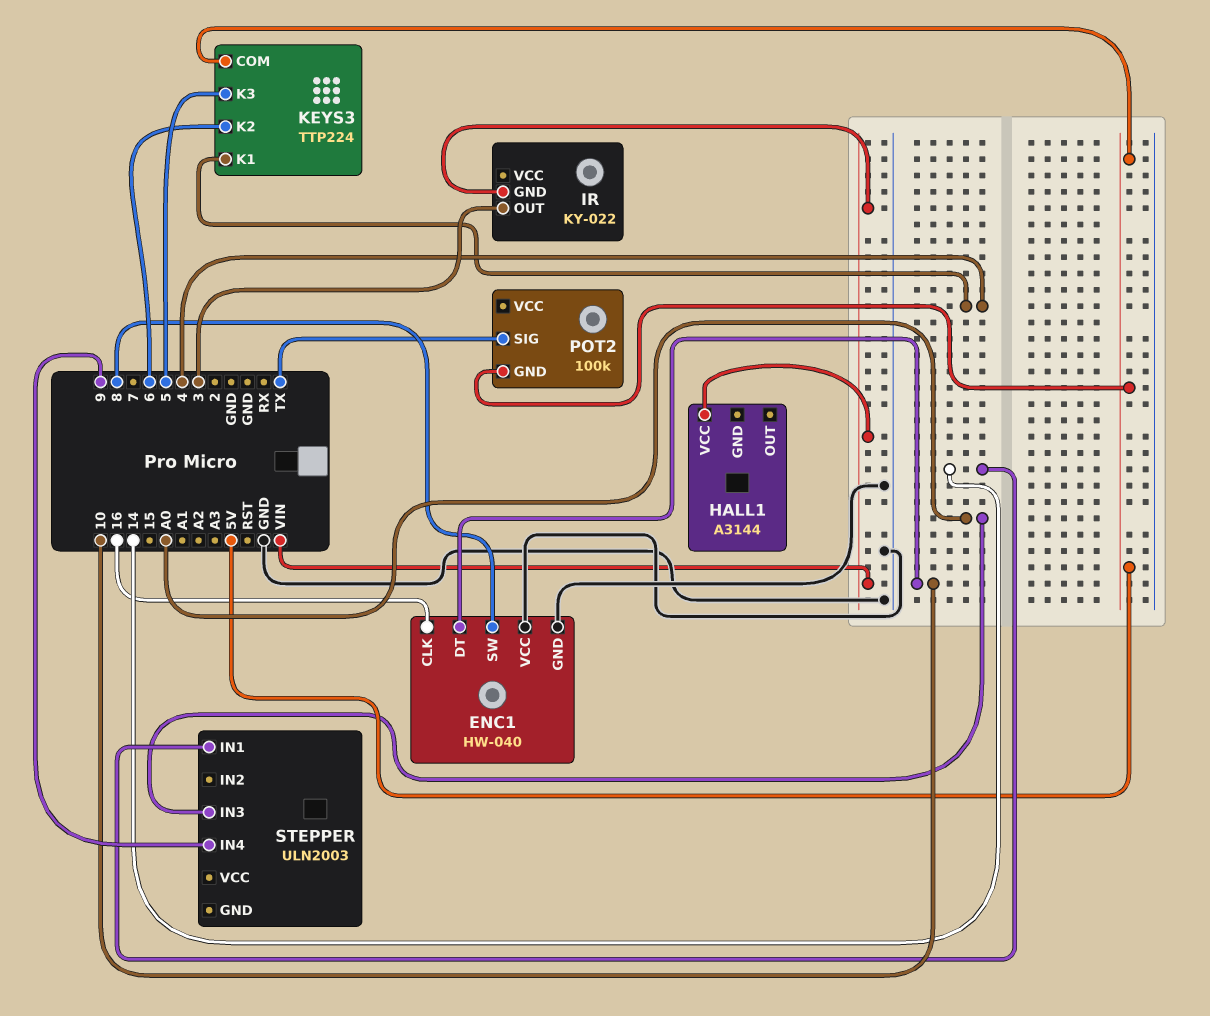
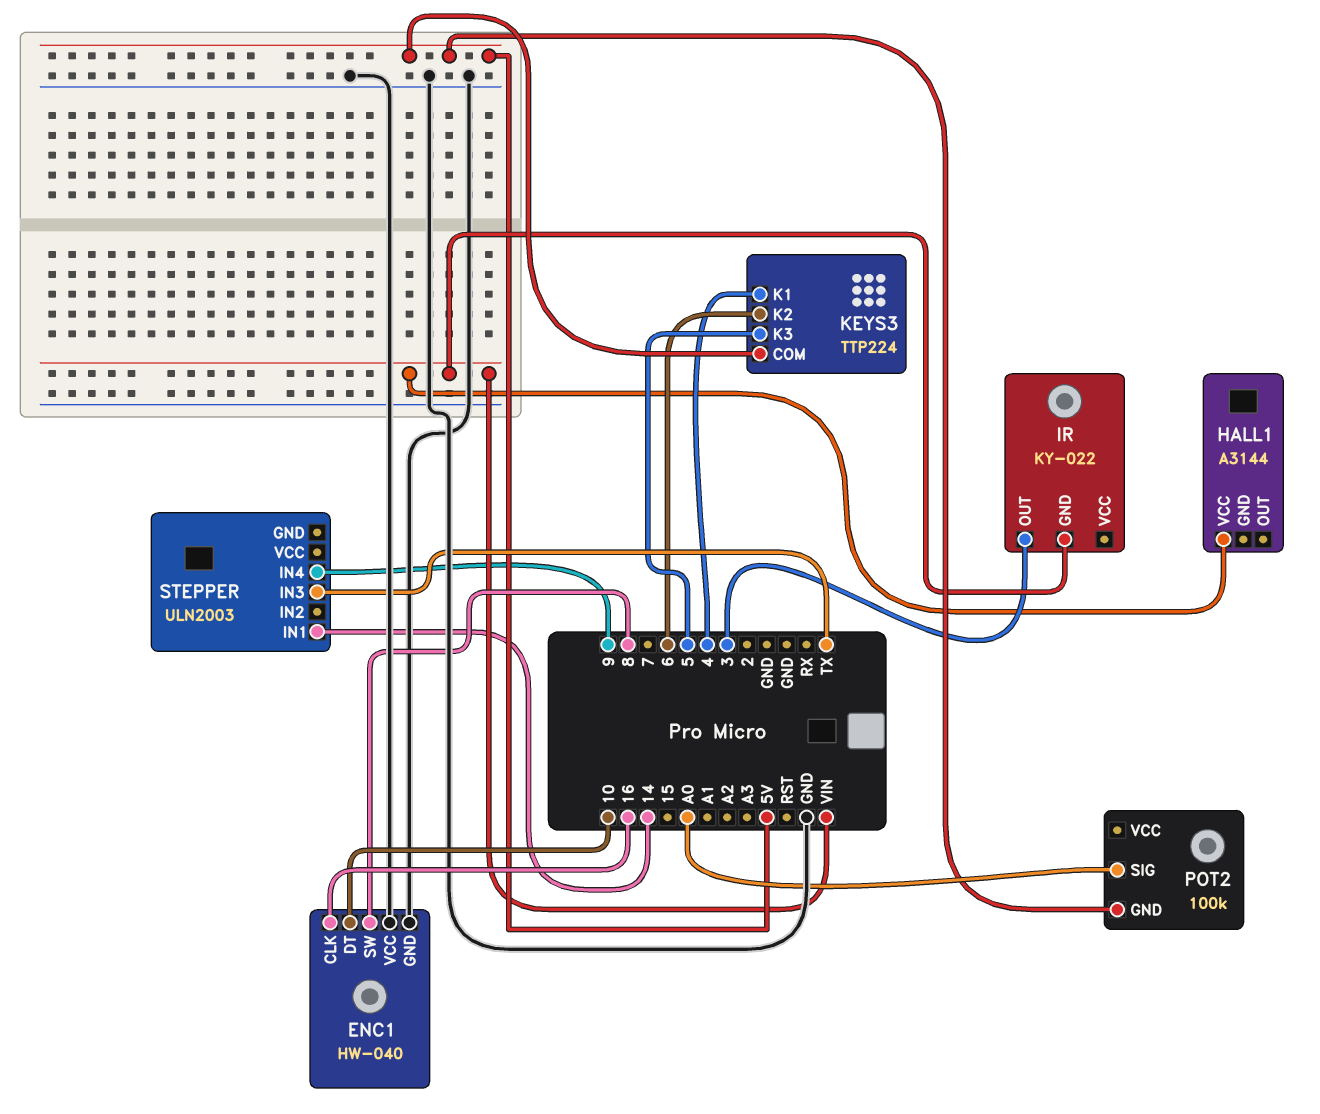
POT2 pin SIG: TX -> A0
STEPPER pin IN3: A0 -> TX

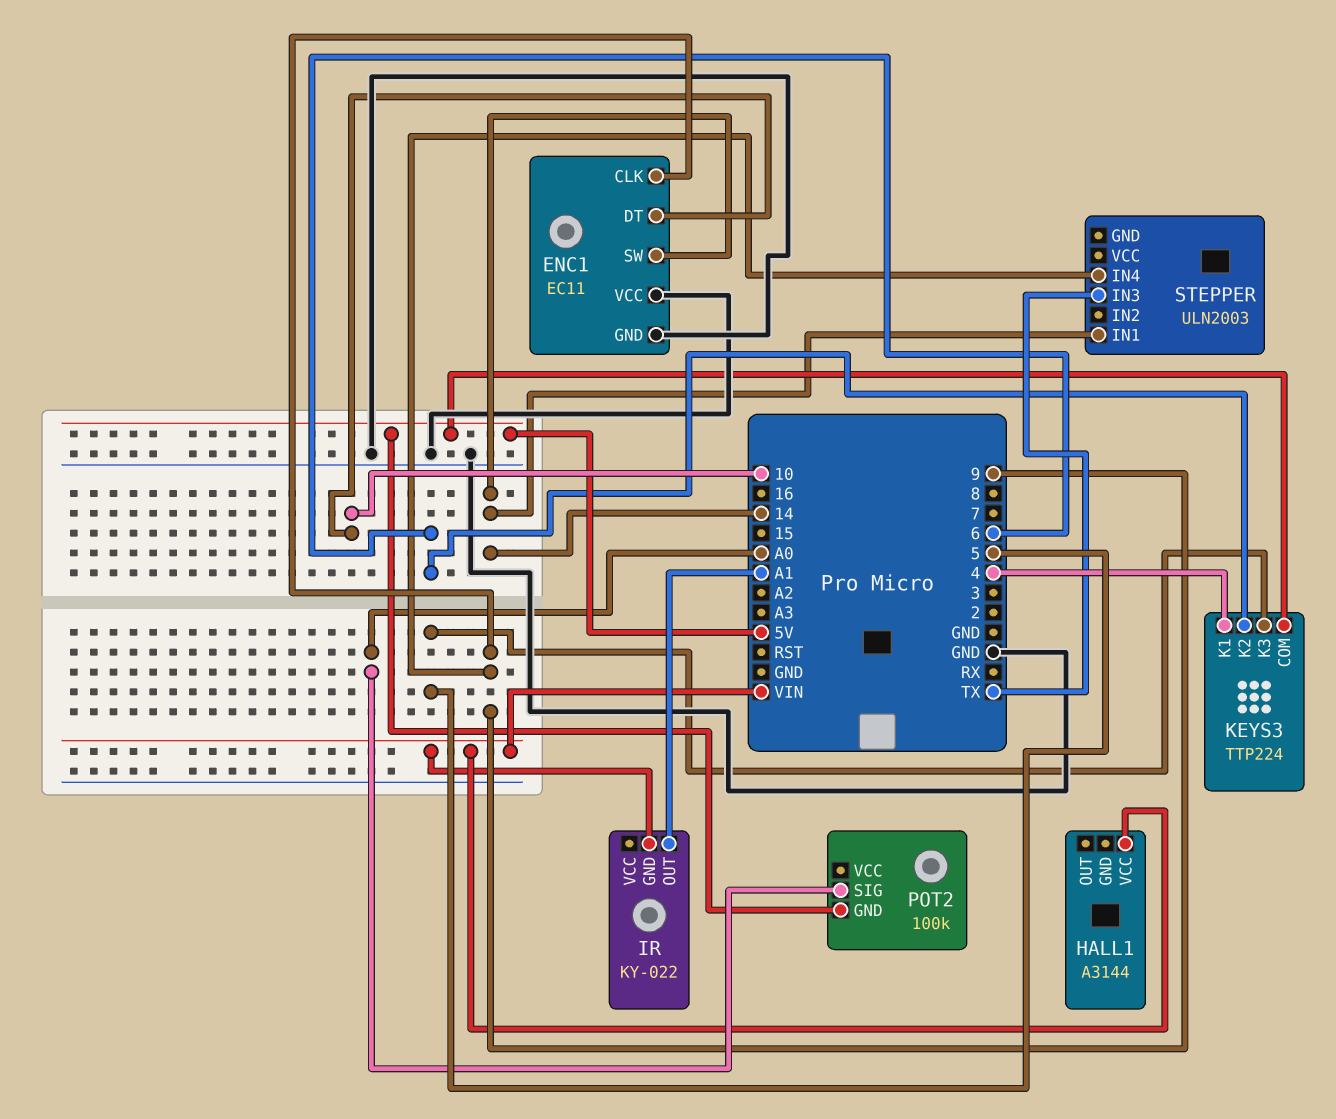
ENC1: HW-040 -> EC11
ENC1 pin CLK: 16 -> 9
ENC1 pin SW: 8 -> 14
IR pin OUT: 3 -> A1

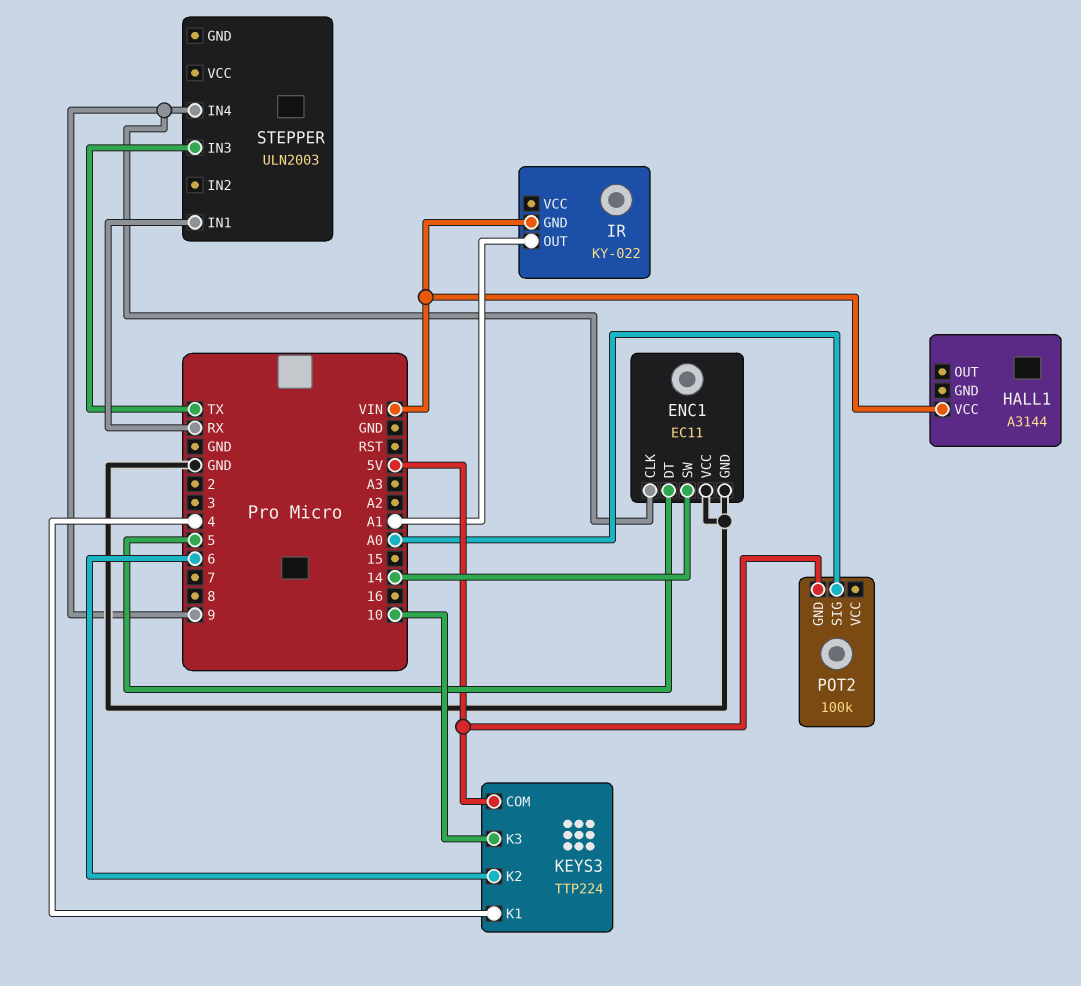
ENC1 pin DT: 10 -> 5
KEYS3 pin K3: 5 -> 10
STEPPER pin IN1: 14 -> RX

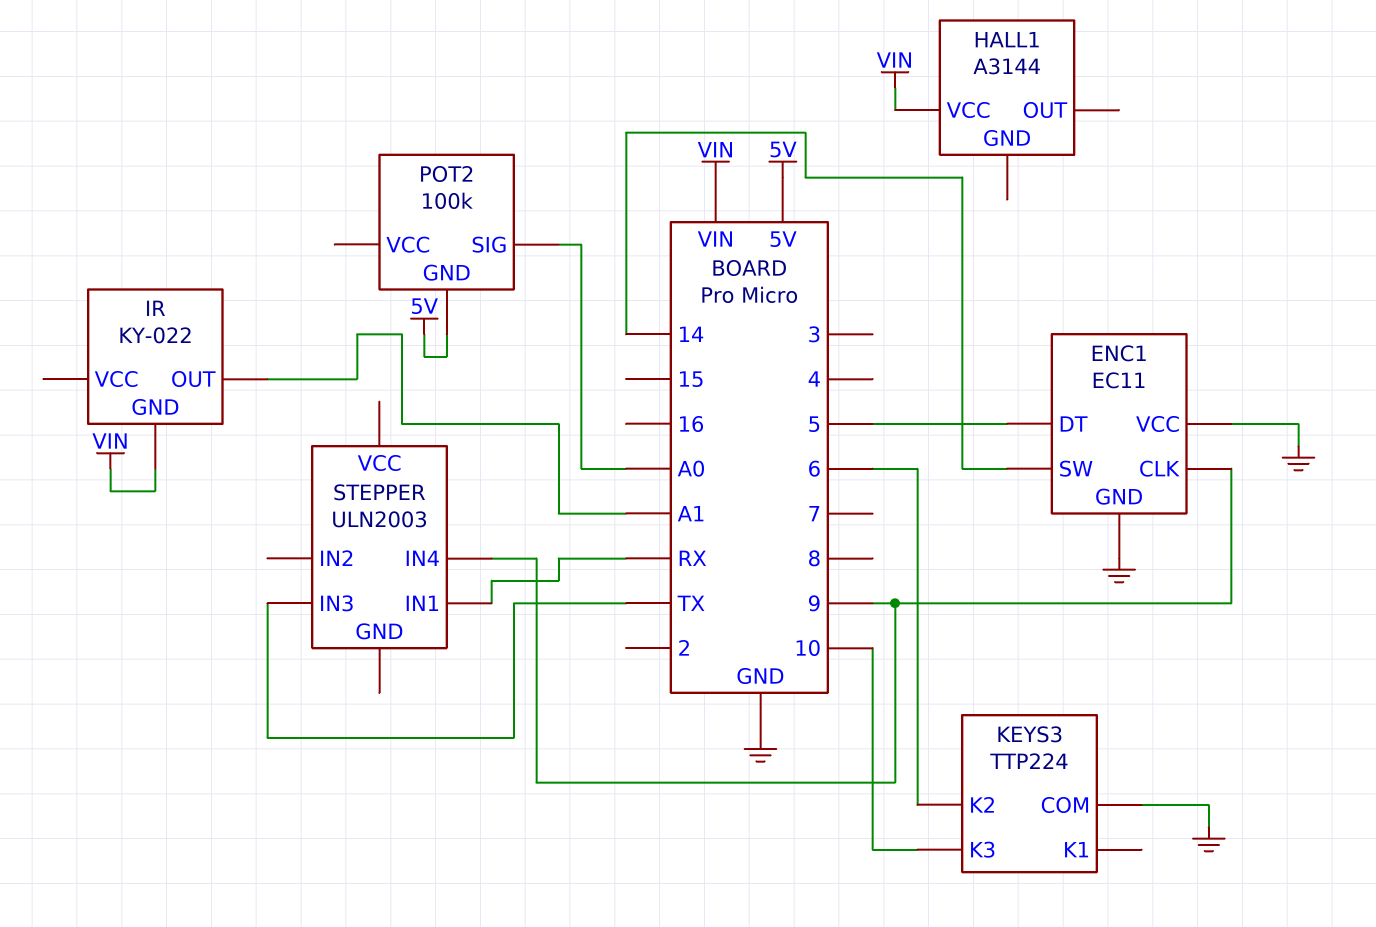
KEYS3 pin COM: 5V -> GND
KEYS3 pin K1: 4 -> none

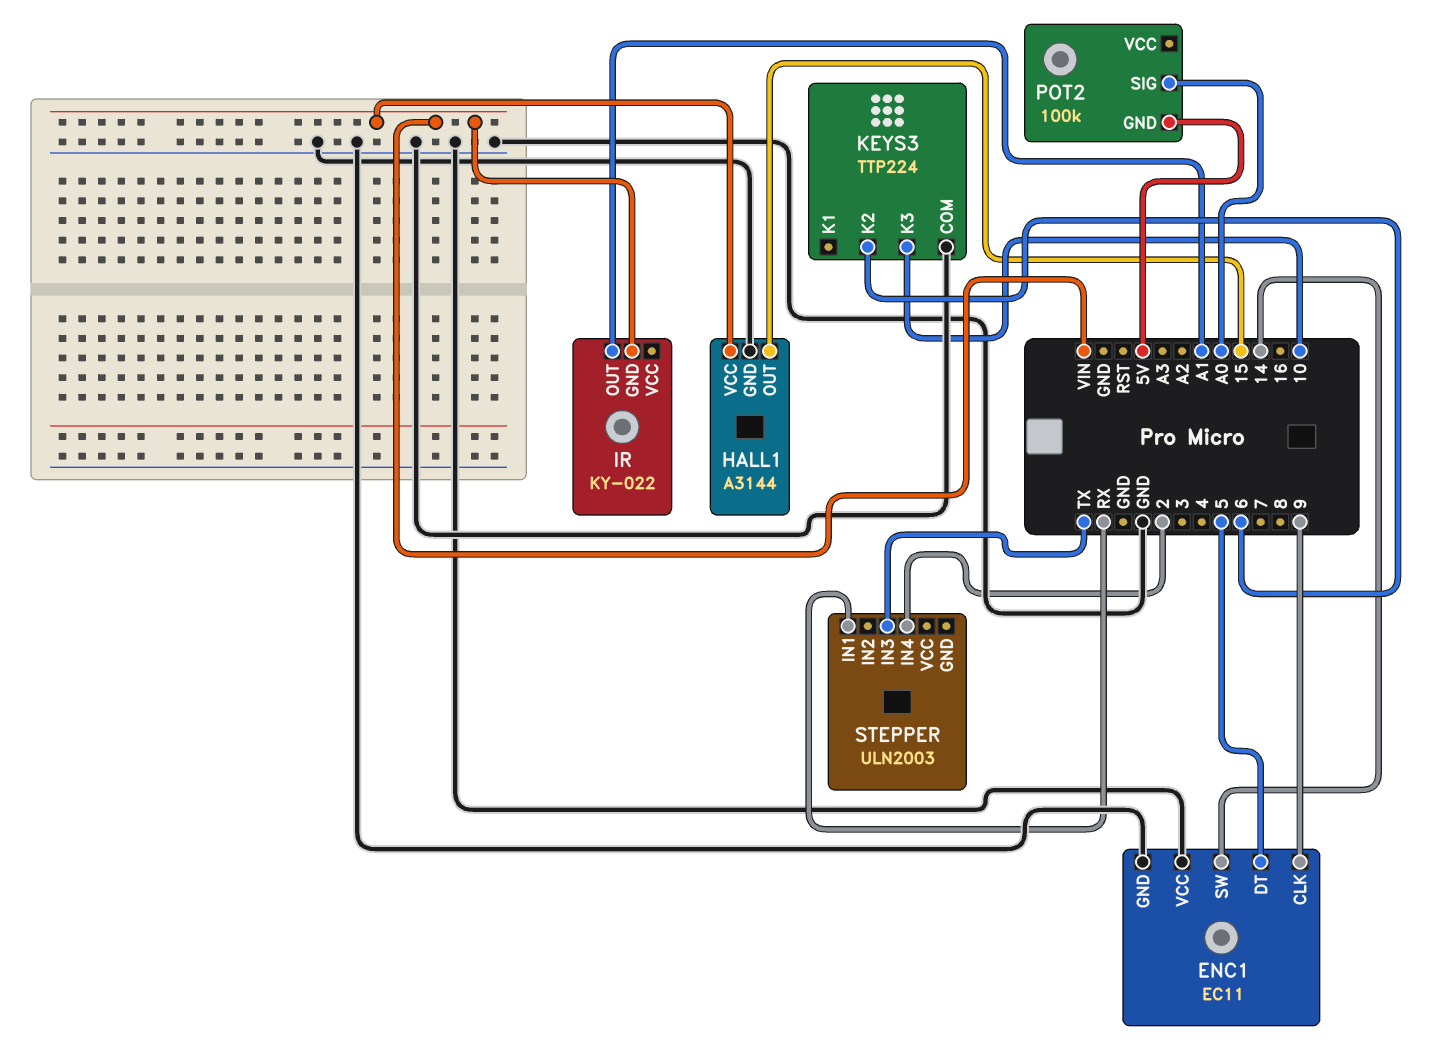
HALL1 pin GND: none -> GND
HALL1 pin OUT: none -> 15
STEPPER pin IN4: 9 -> 2

